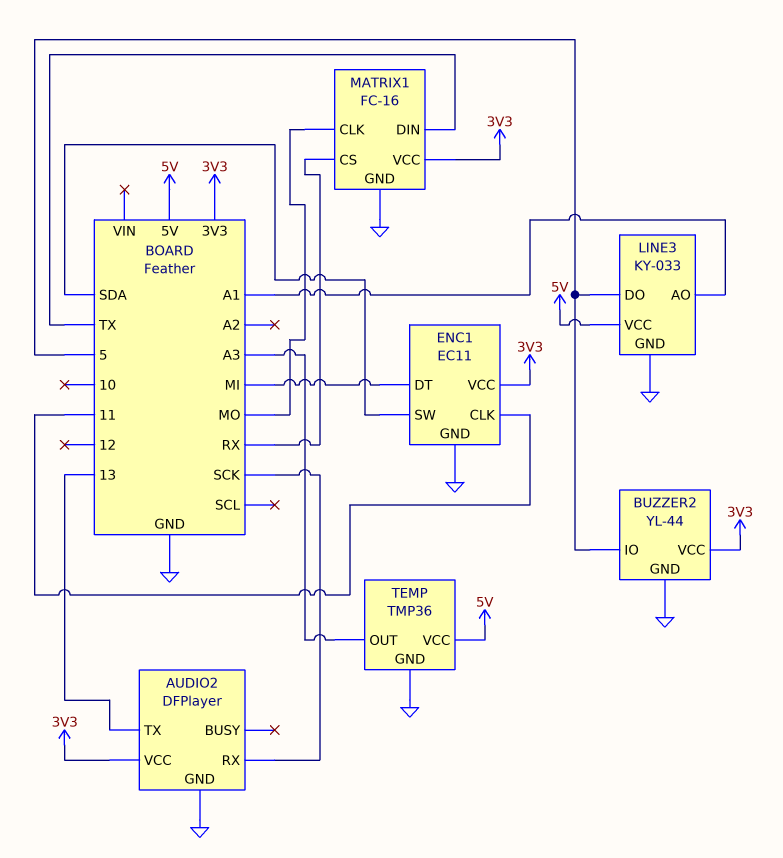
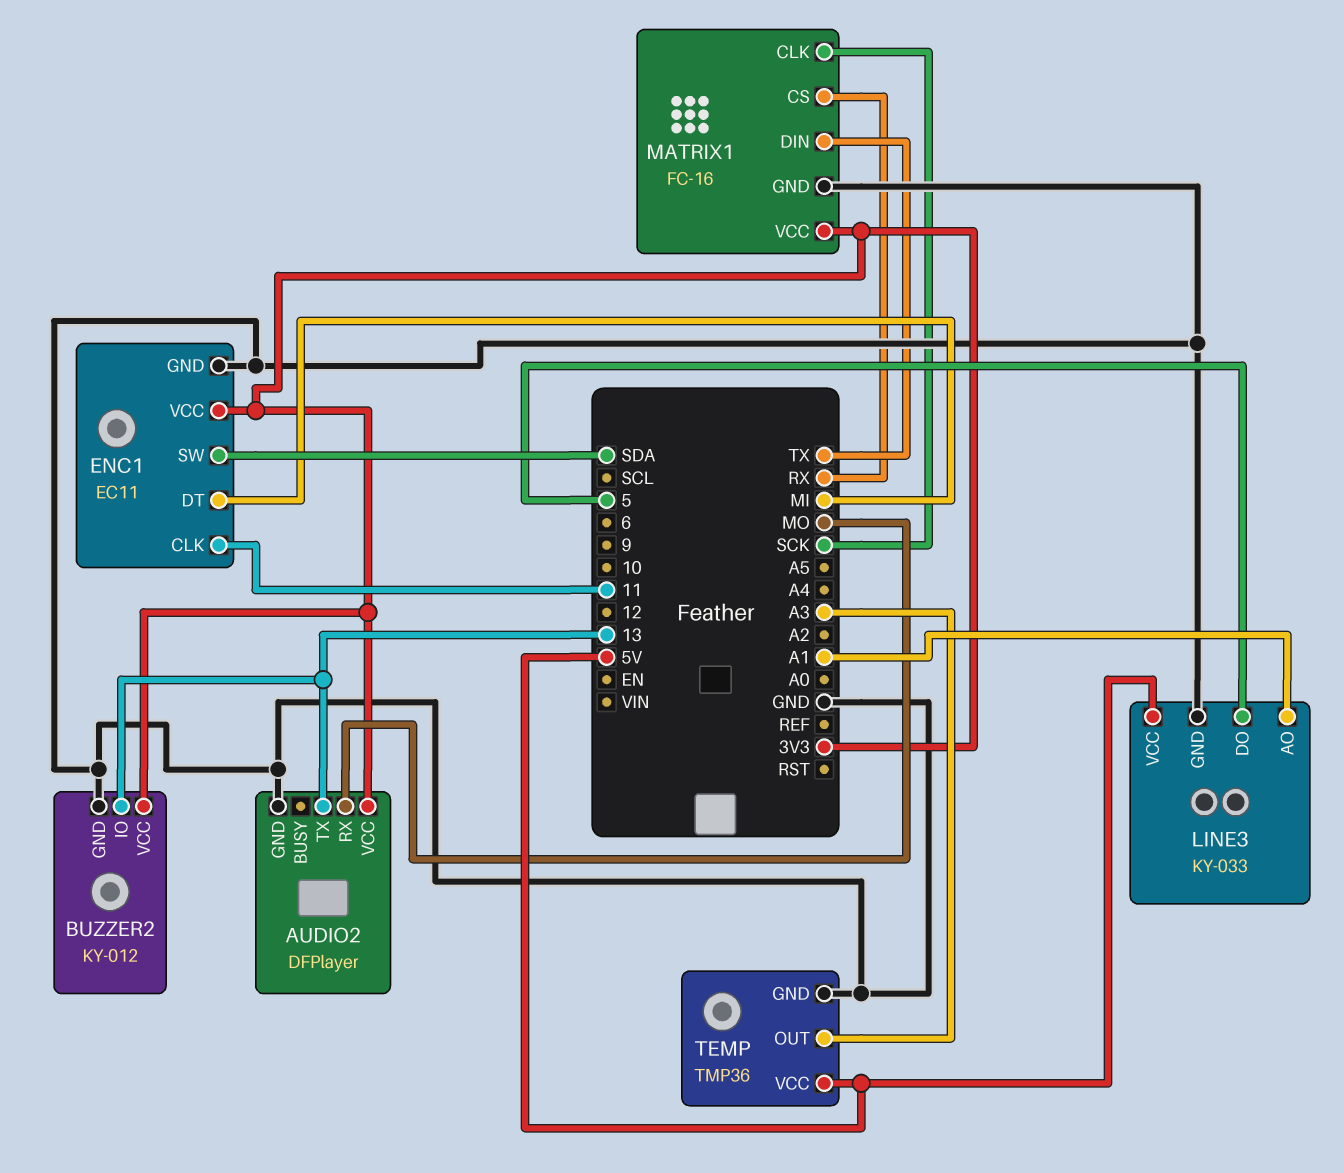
AUDIO2 pin RX: SCK -> MO
BUZZER2: YL-44 -> KY-012
BUZZER2 pin IO: 5 -> 13
MATRIX1 pin CLK: MO -> SCK

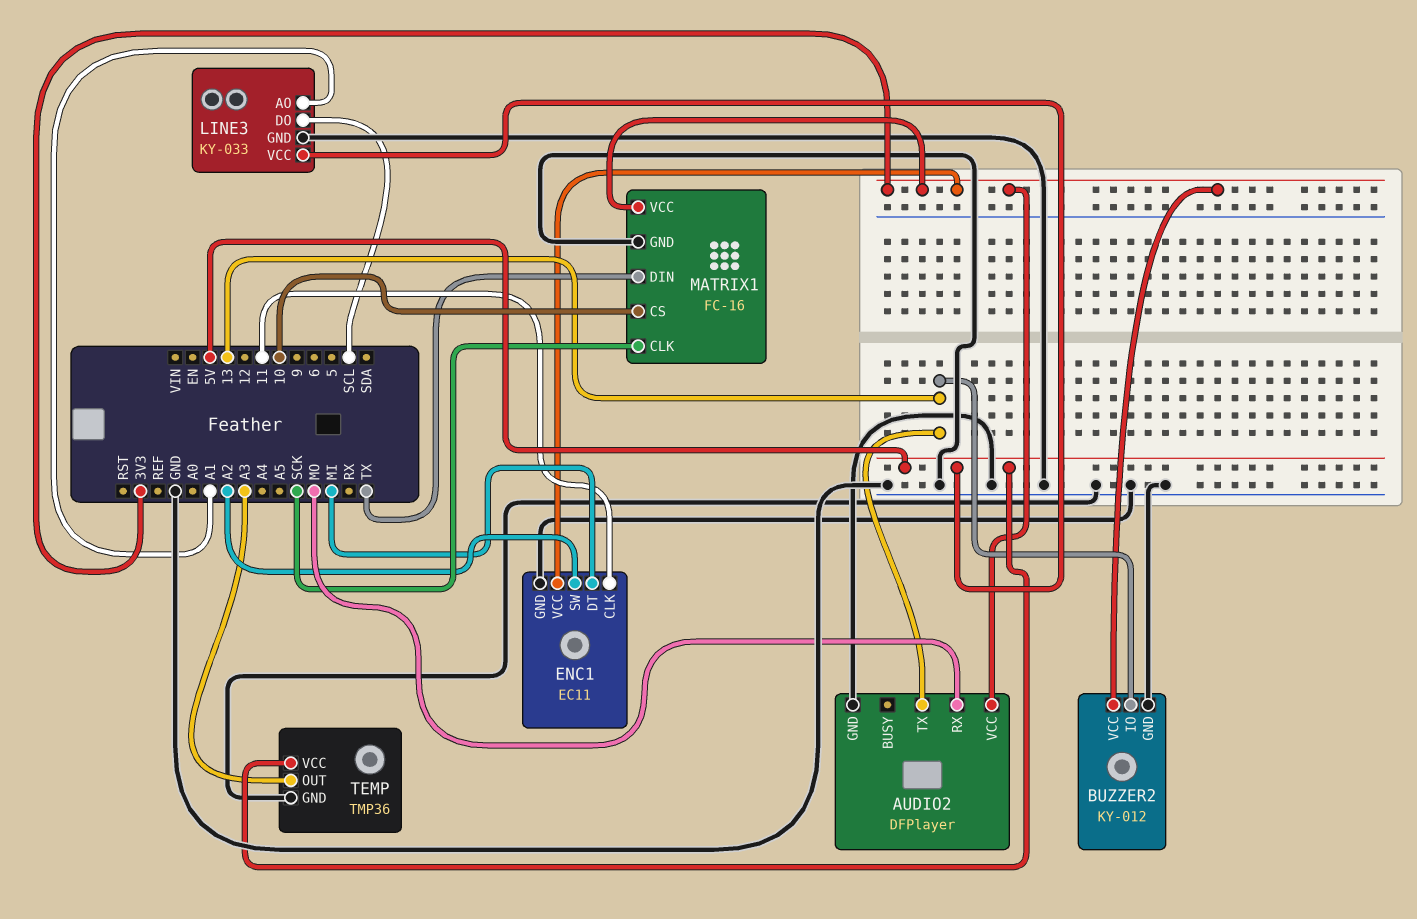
ENC1 pin SW: SDA -> A2
LINE3 pin DO: 5 -> SCL
MATRIX1 pin CS: RX -> 10

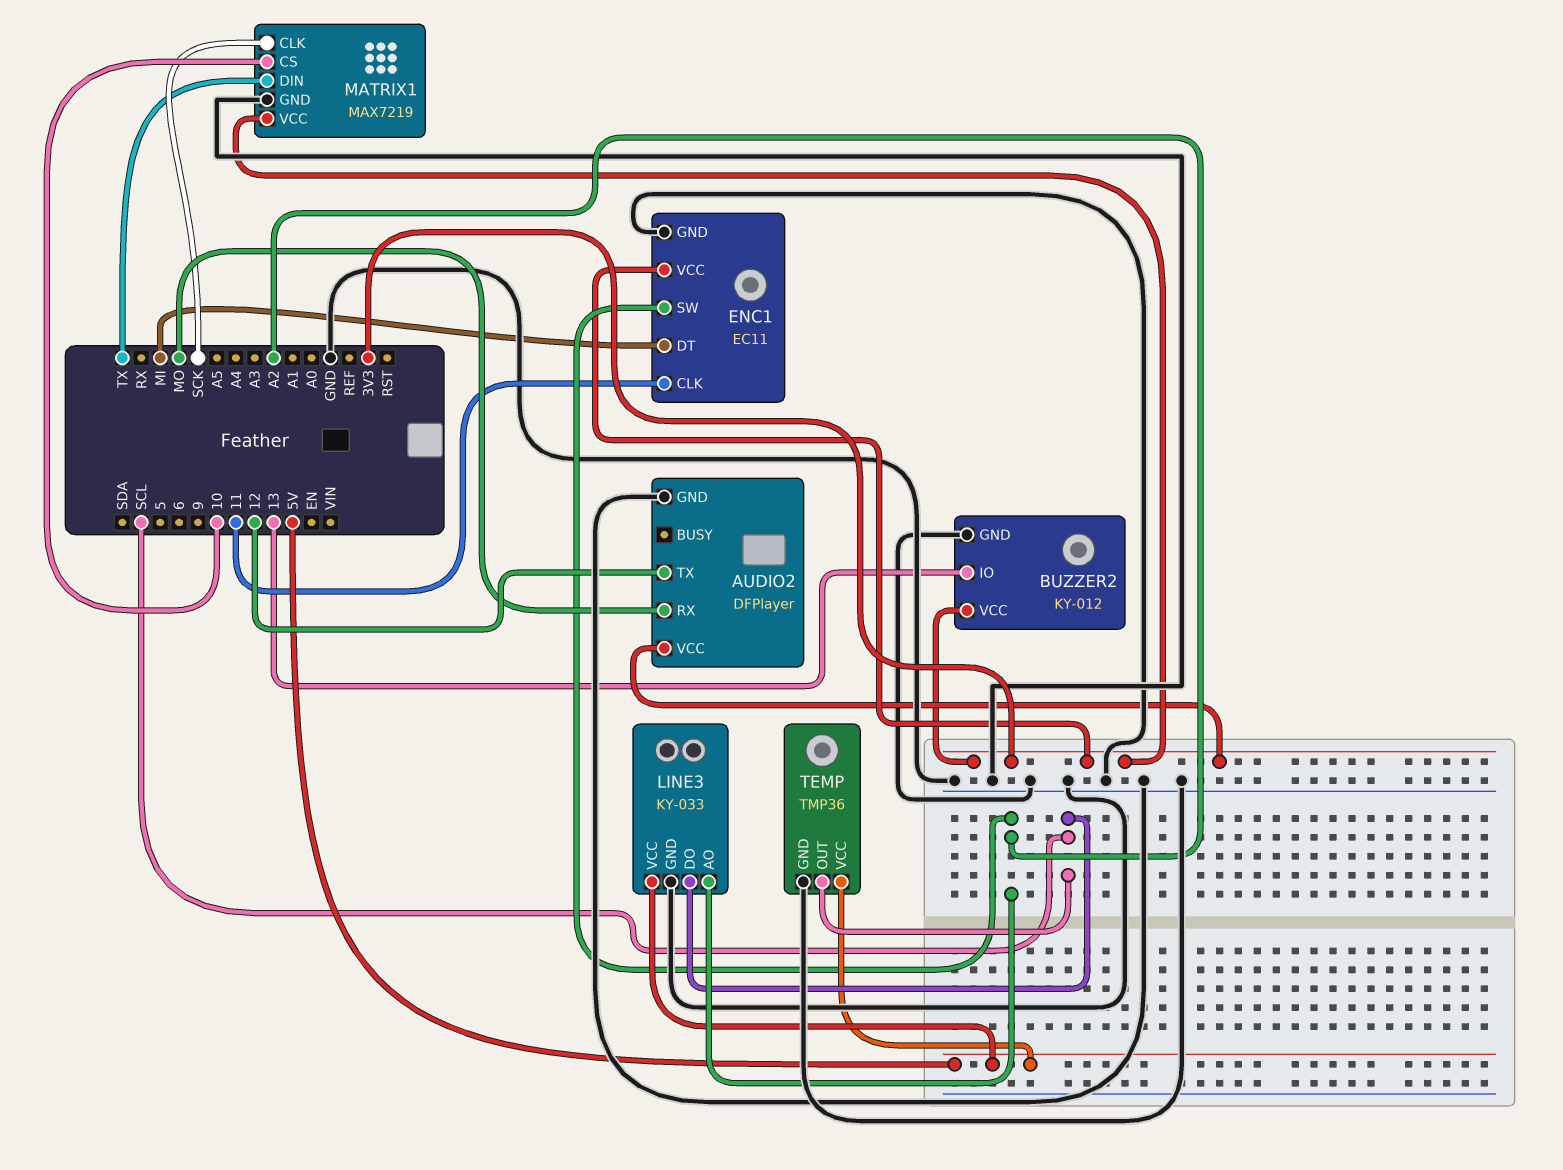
AUDIO2 pin TX: 13 -> 12
LINE3 pin AO: A1 -> A2
MATRIX1: FC-16 -> MAX7219
TEMP pin OUT: A3 -> SCL

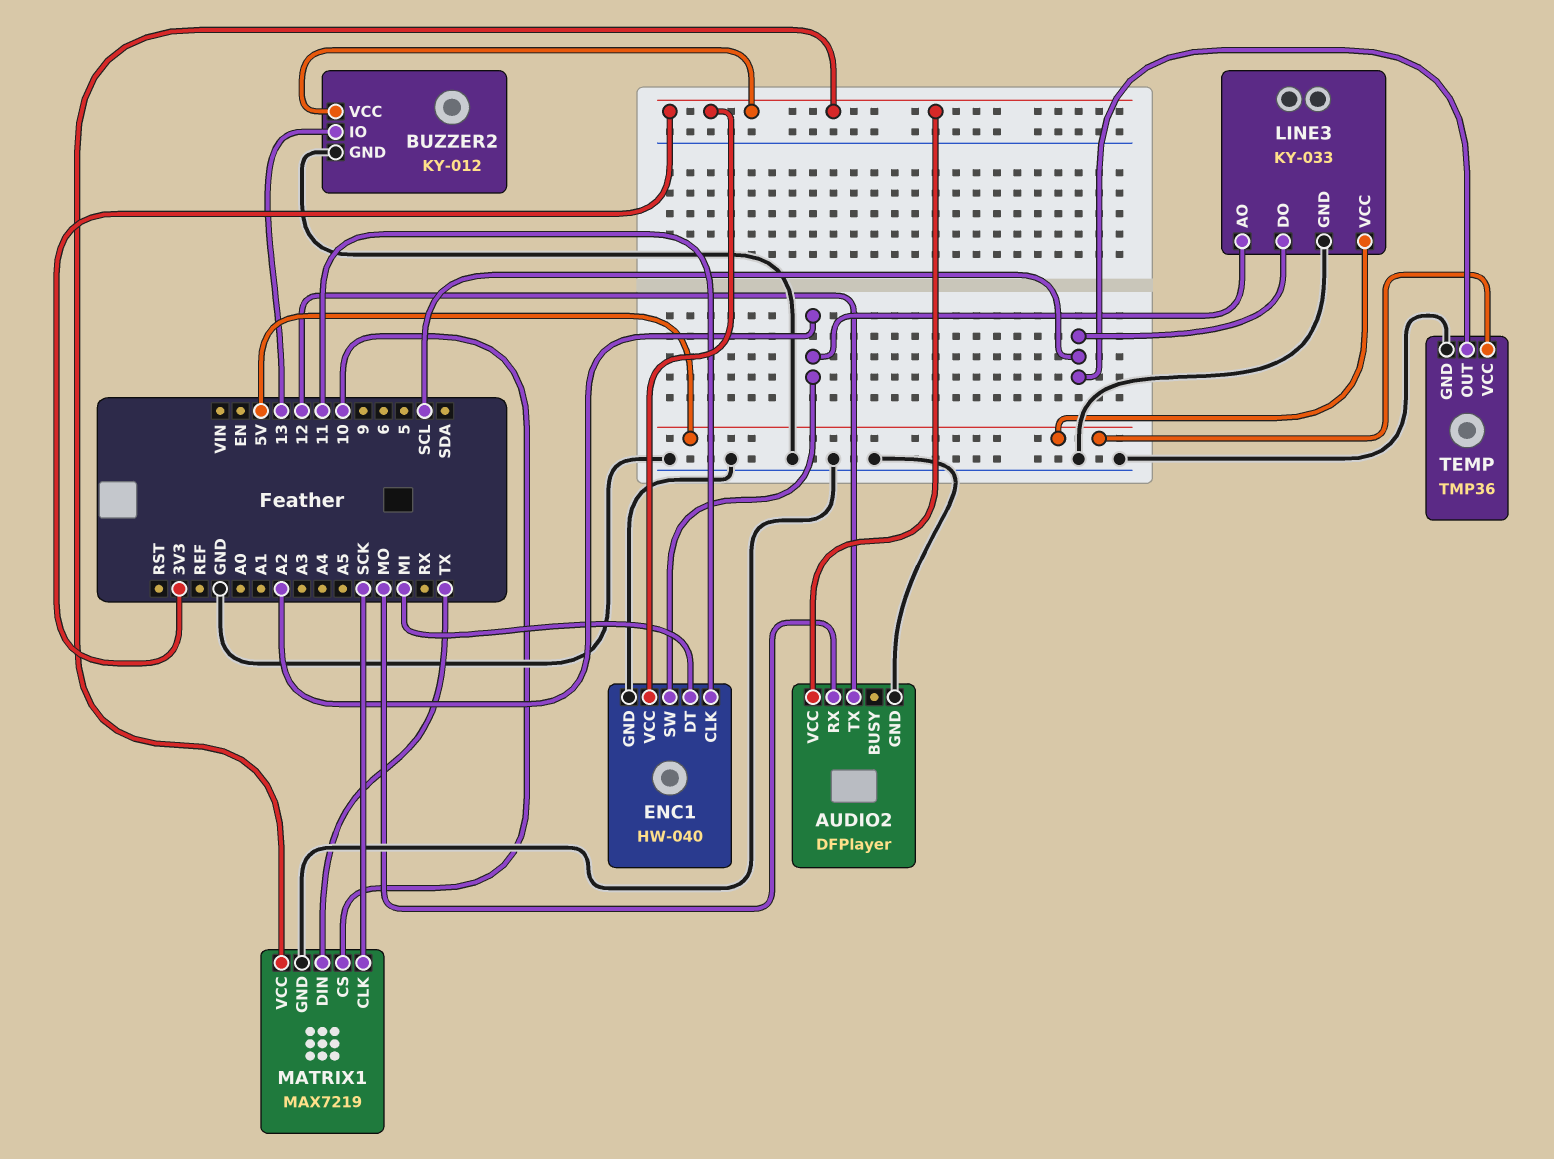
ENC1: EC11 -> HW-040

